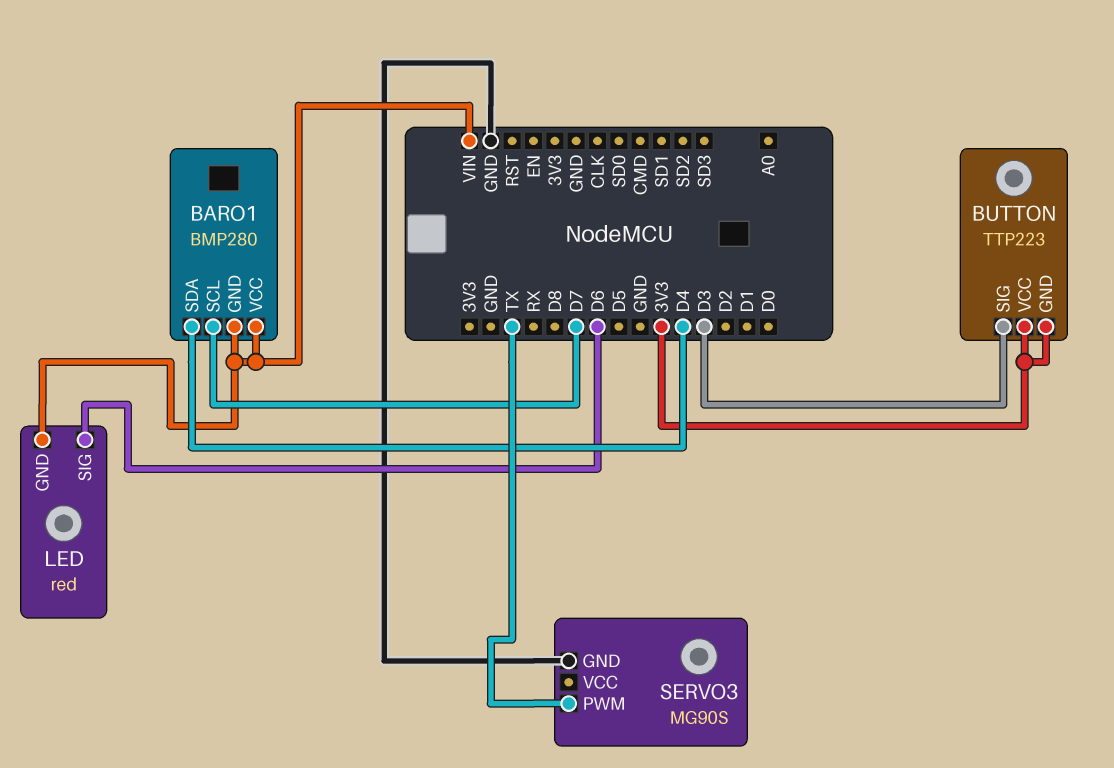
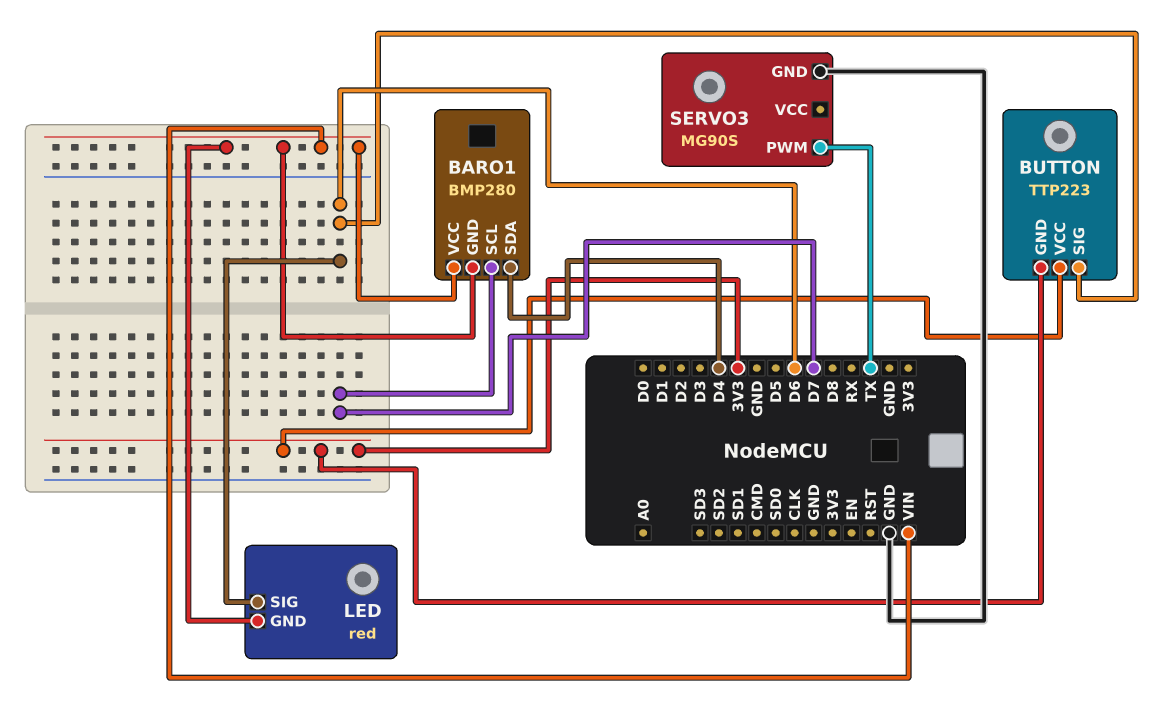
BUTTON pin SIG: D3 -> D6

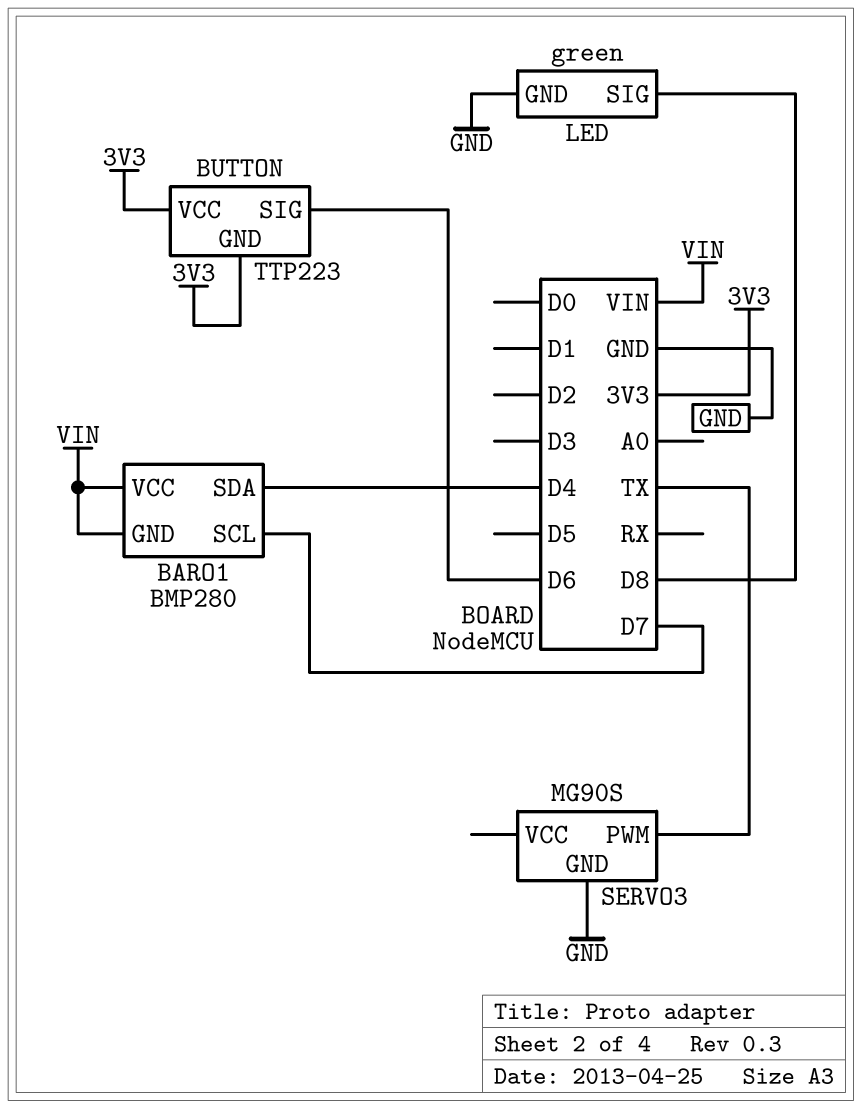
LED: red -> green
LED pin GND: VIN -> GND
LED pin SIG: D6 -> D8

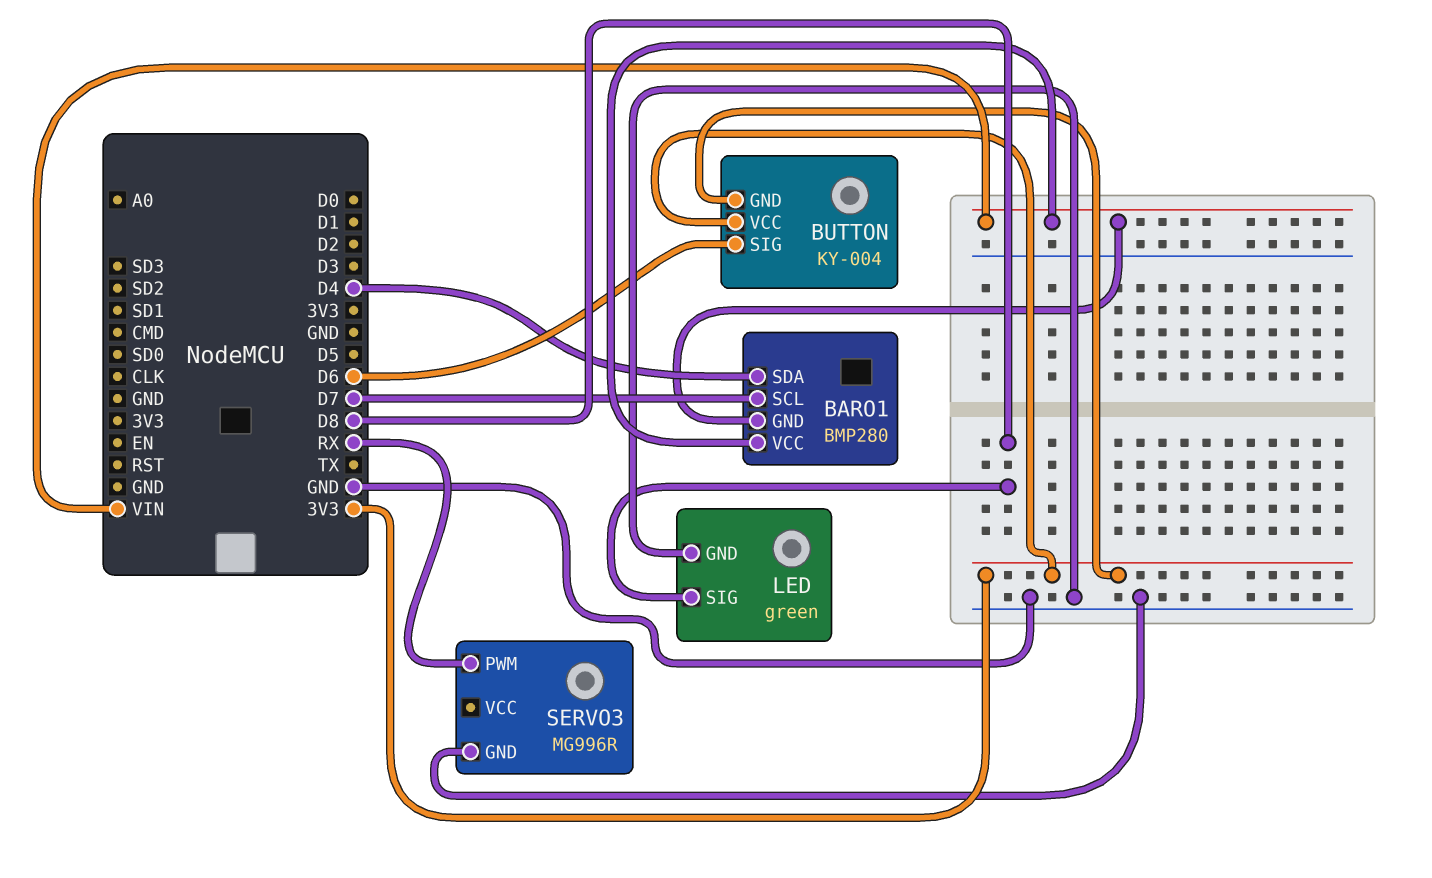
BUTTON: TTP223 -> KY-004
SERVO3: MG90S -> MG996R
SERVO3 pin PWM: TX -> RX

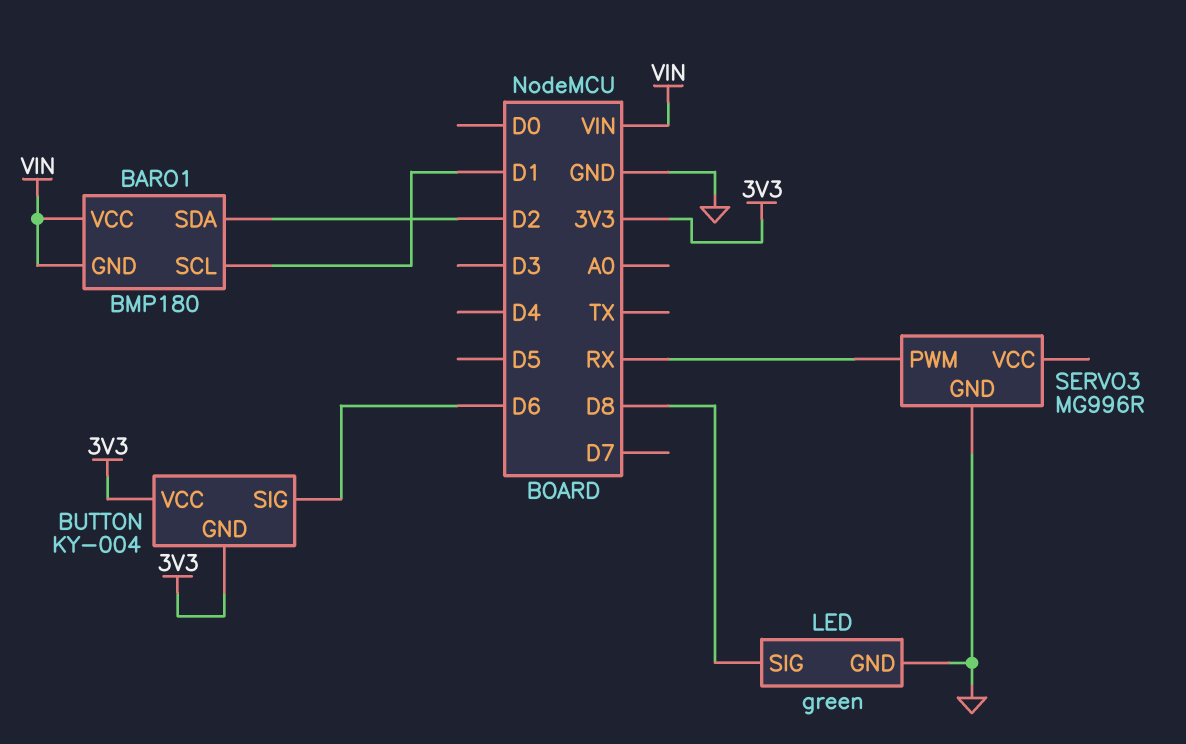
BARO1: BMP280 -> BMP180
BARO1 pin SCL: D7 -> D1
BARO1 pin SDA: D4 -> D2

